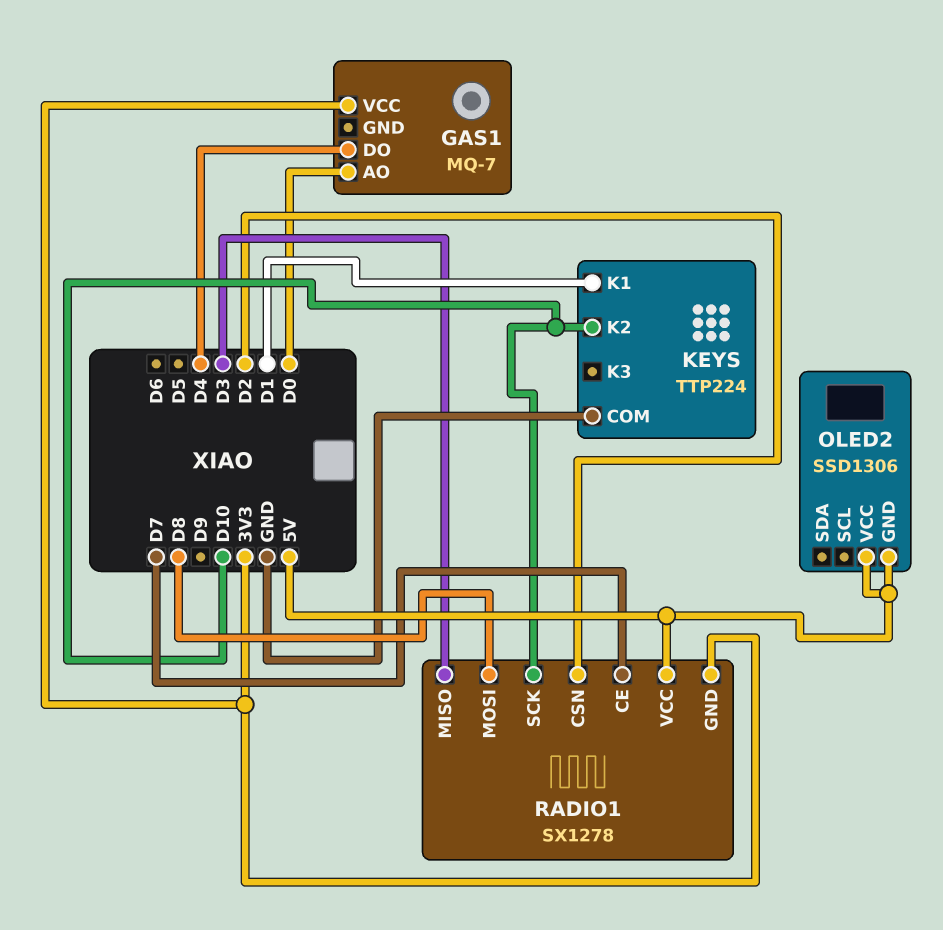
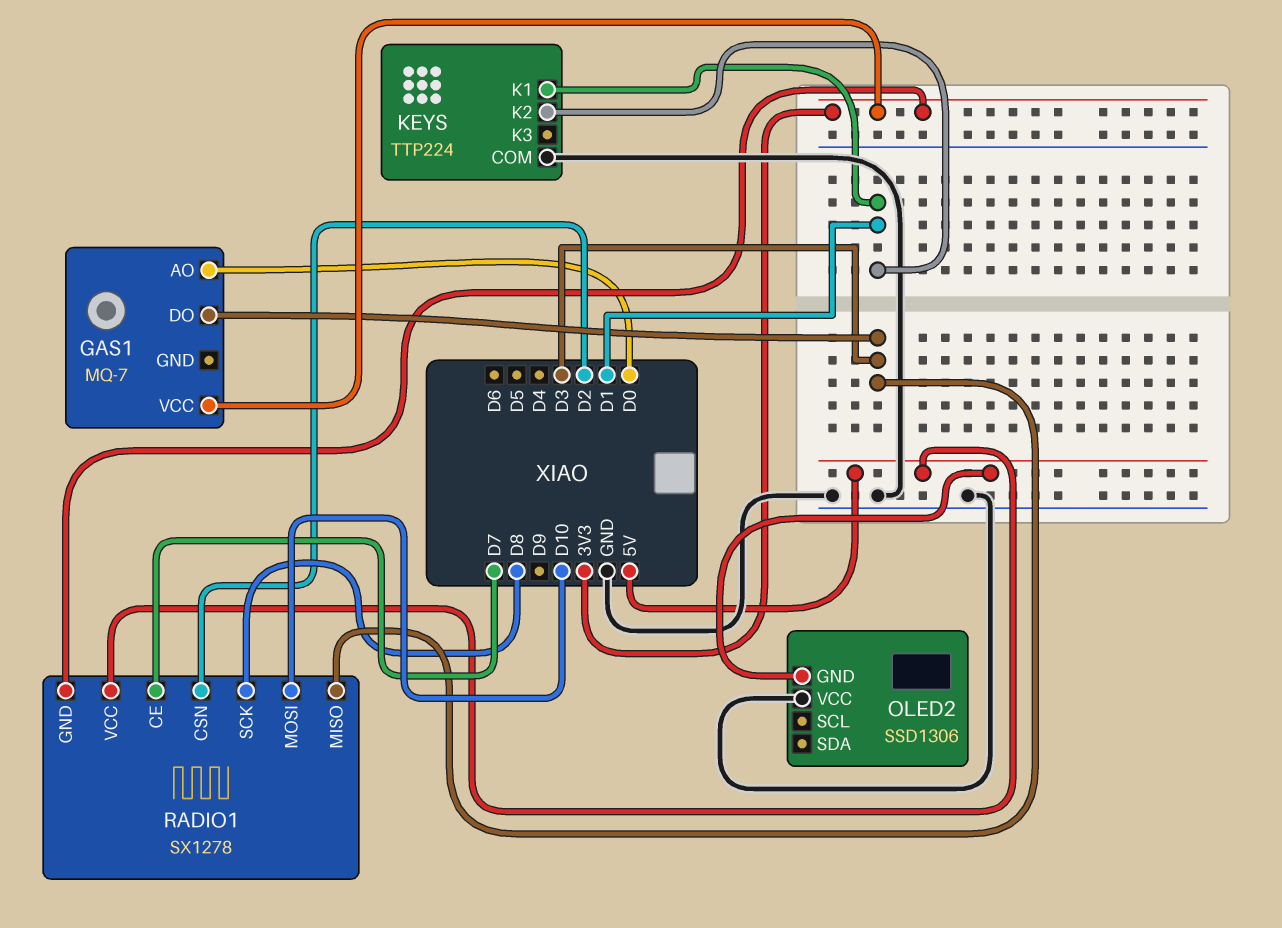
GAS1 pin DO: D4 -> D3
KEYS pin K2: D10 -> D1
OLED2 pin VCC: 5V -> GND
RADIO1 pin MOSI: D8 -> D10
RADIO1 pin SCK: D10 -> D8

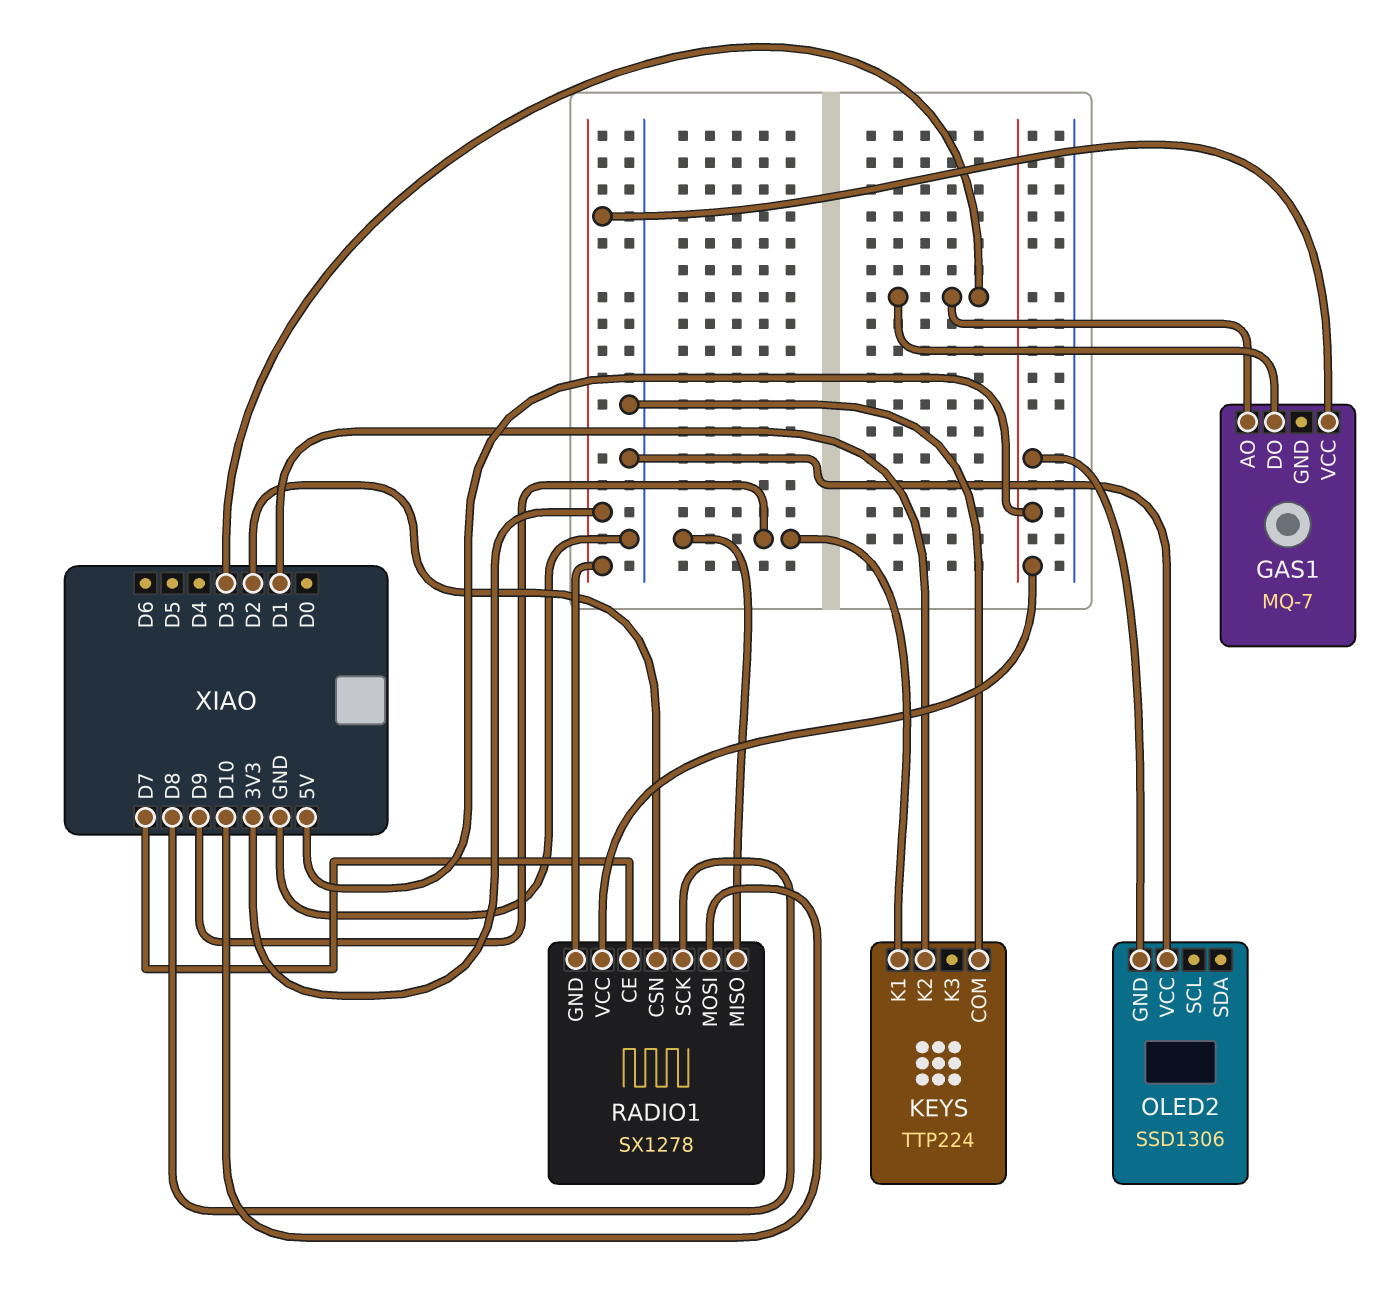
GAS1 pin AO: D0 -> D3
KEYS pin K1: D1 -> D9
RADIO1 pin MISO: D3 -> D9

